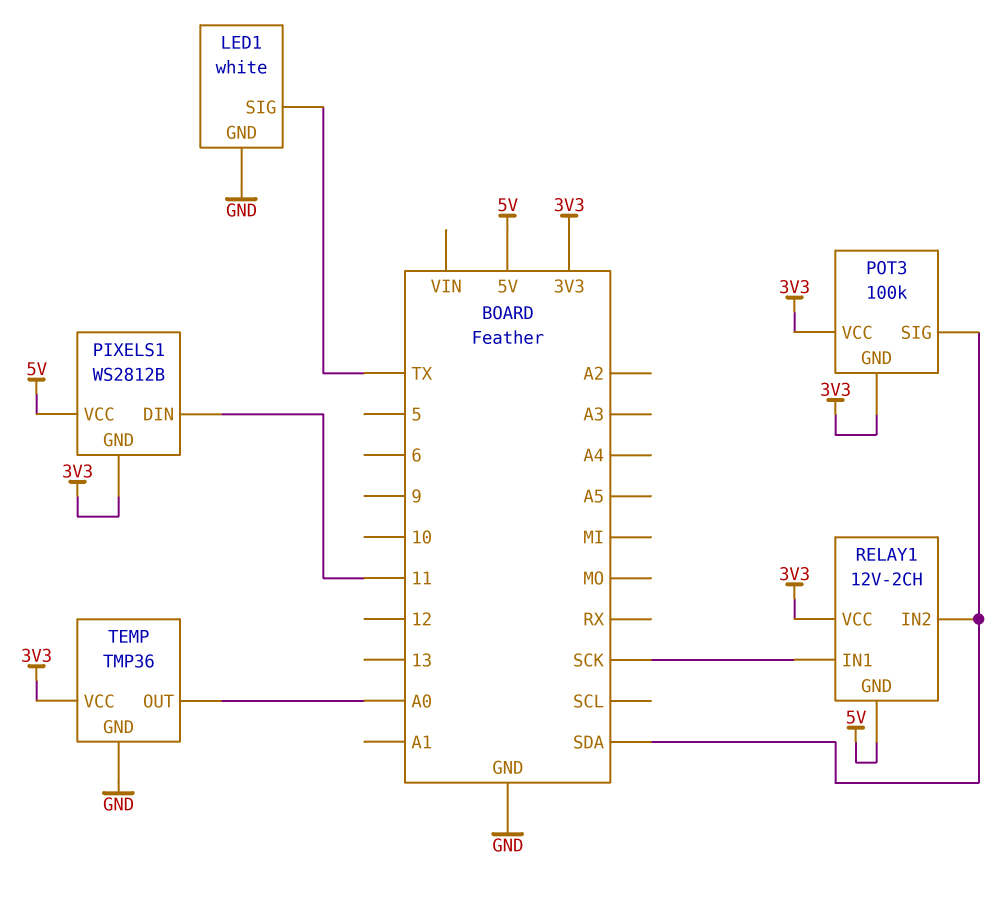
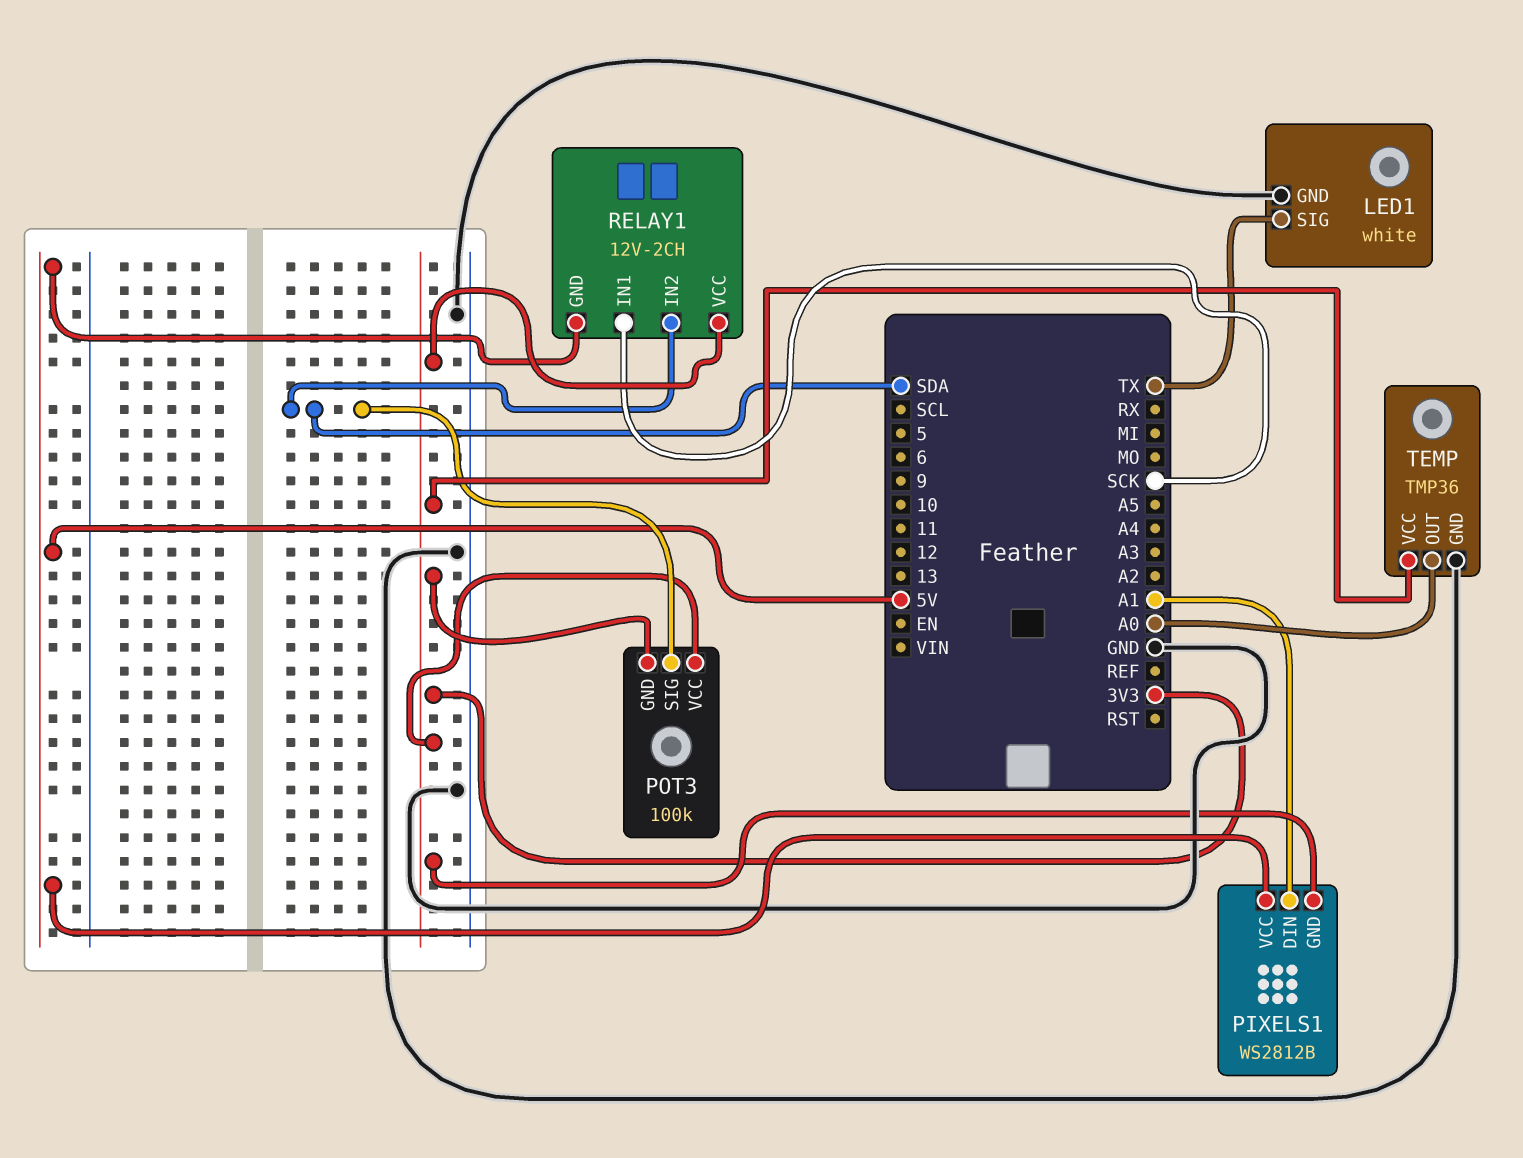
PIXELS1 pin DIN: 11 -> A1

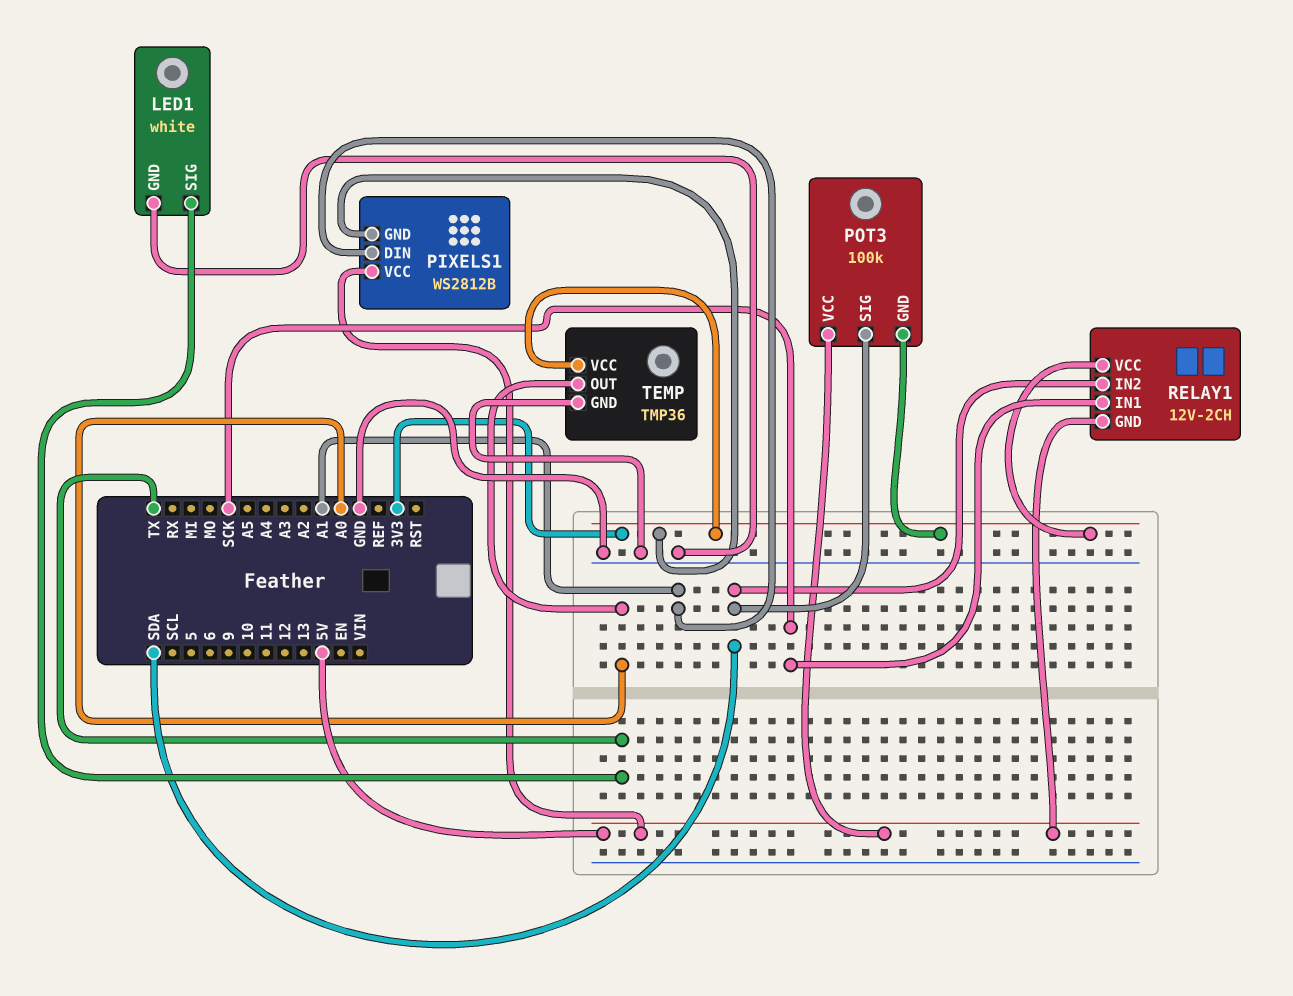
POT3 pin VCC: 3V3 -> 5V

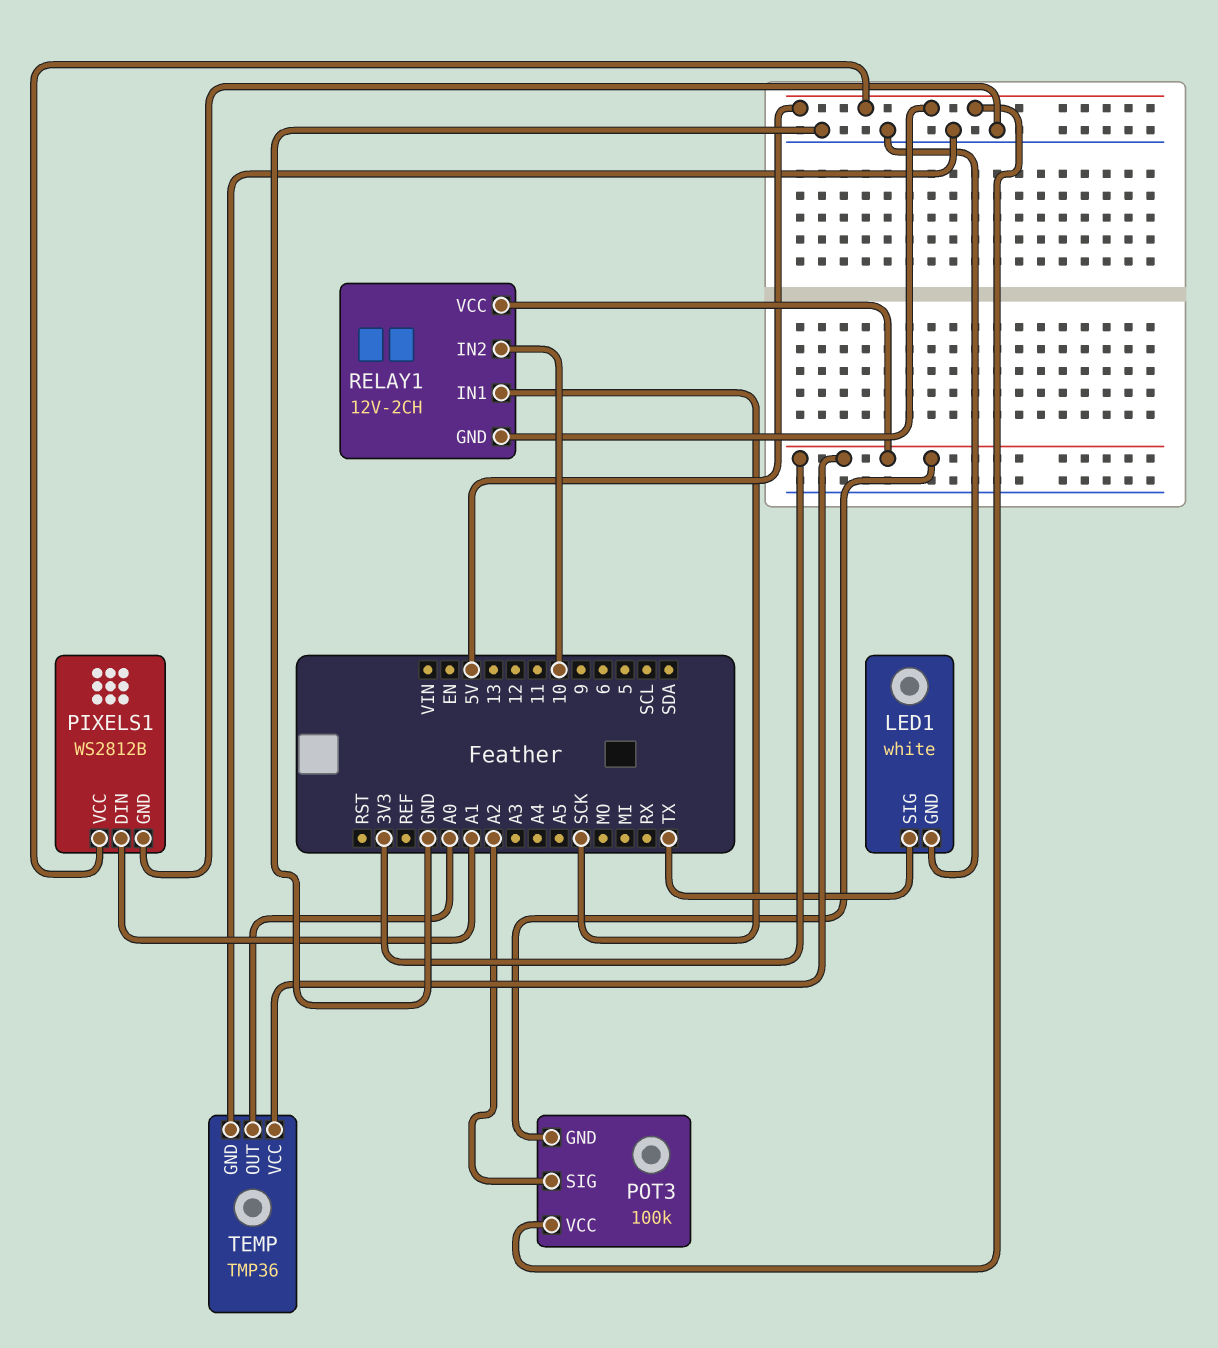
PIXELS1 pin GND: 3V3 -> GND
POT3 pin SIG: SDA -> A2
RELAY1 pin IN2: SDA -> 10

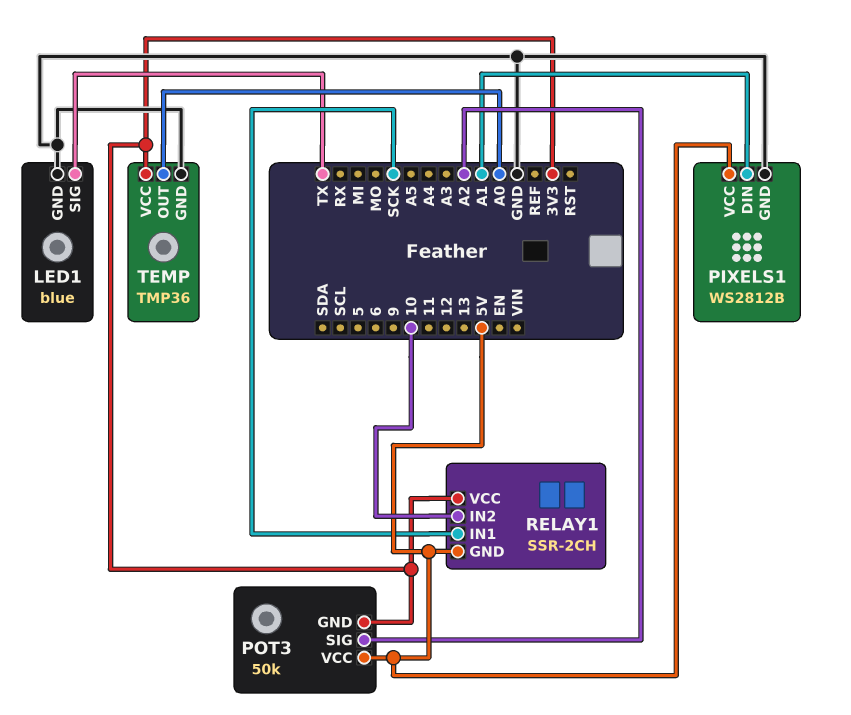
LED1: white -> blue
POT3: 100k -> 50k
RELAY1: 12V-2CH -> SSR-2CH

